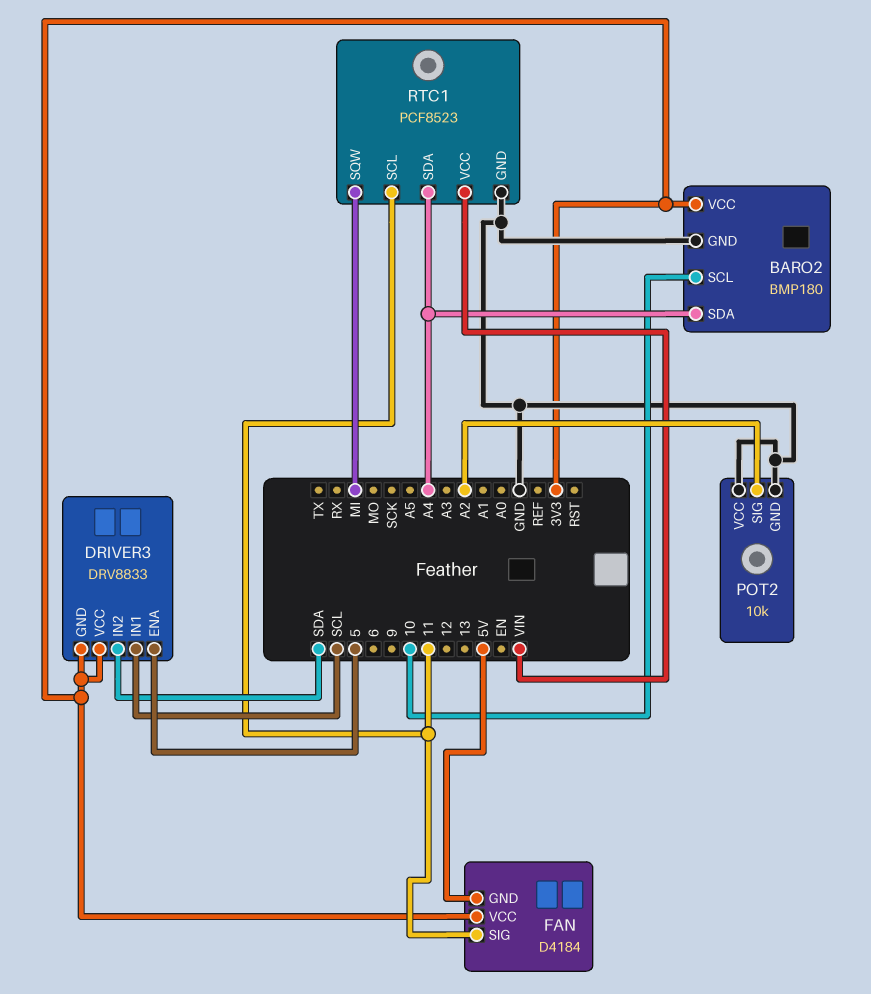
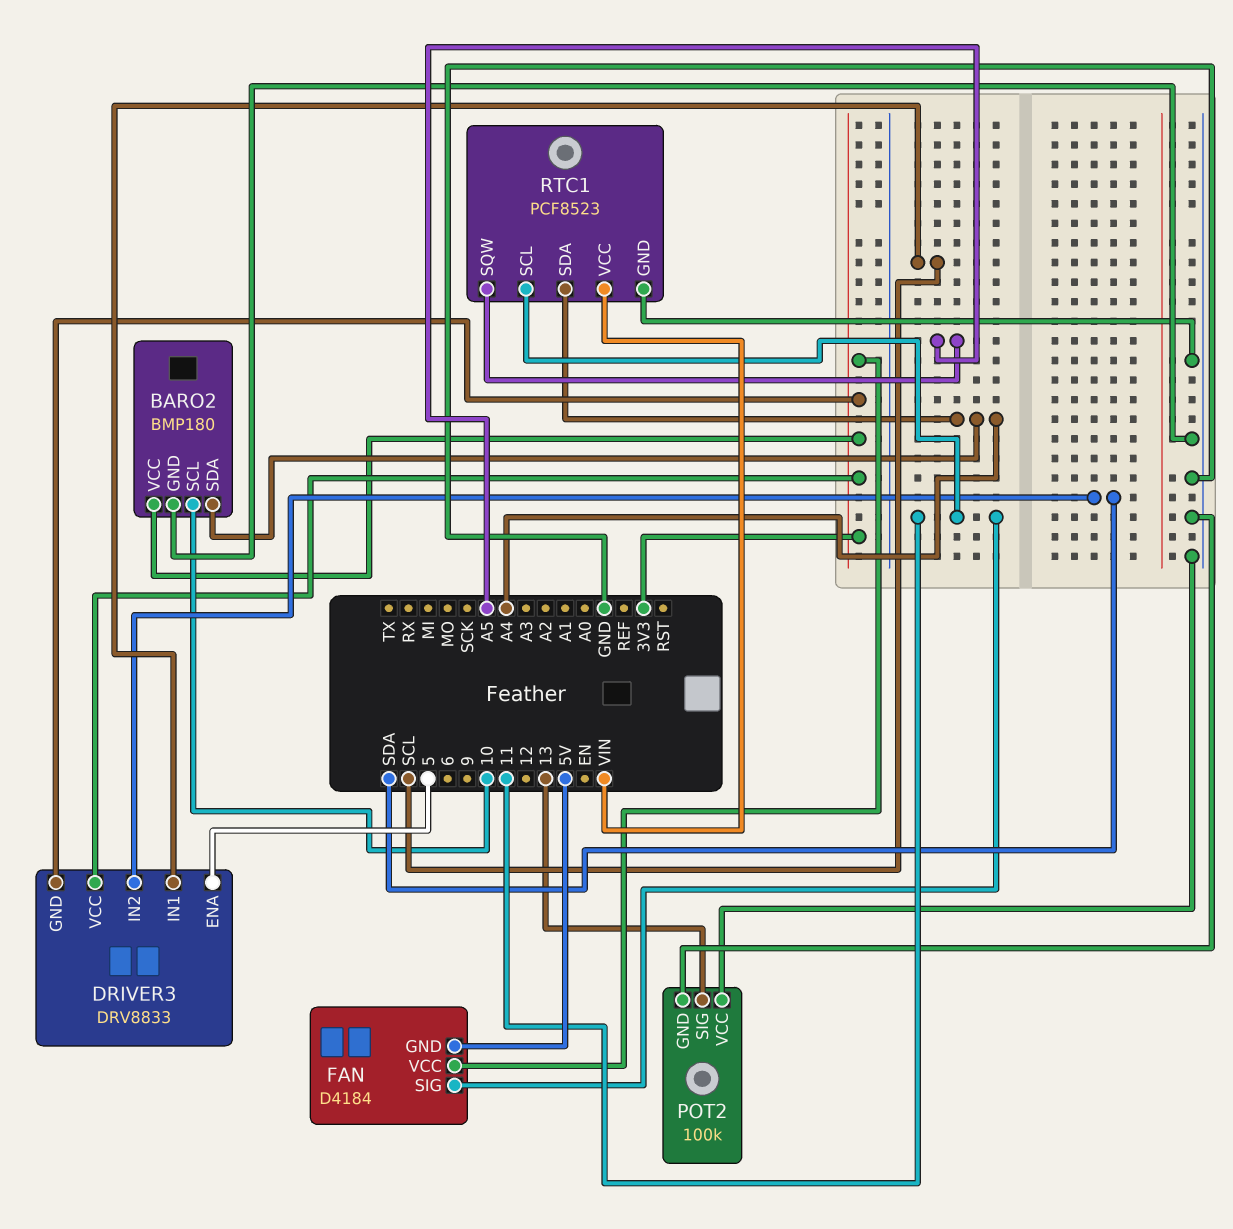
POT2: 10k -> 100k
POT2 pin SIG: A2 -> 13
RTC1 pin SQW: MI -> A5

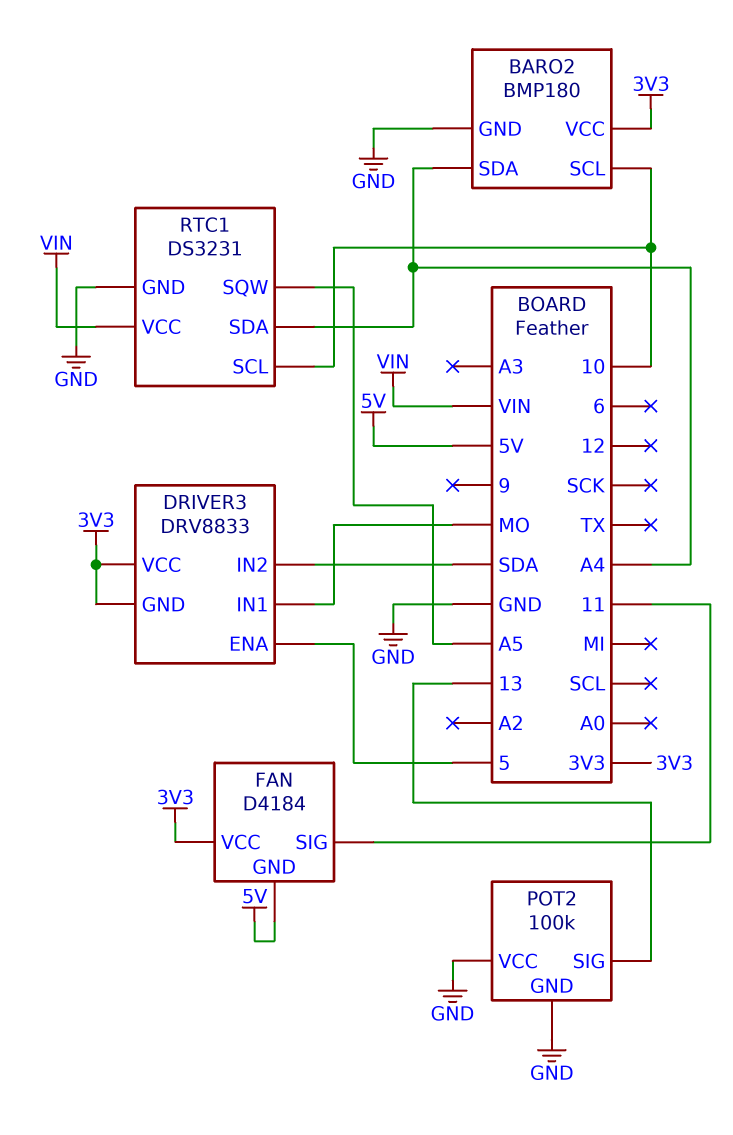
DRIVER3 pin IN1: SCL -> MO
RTC1: PCF8523 -> DS3231
RTC1 pin SCL: 11 -> 10

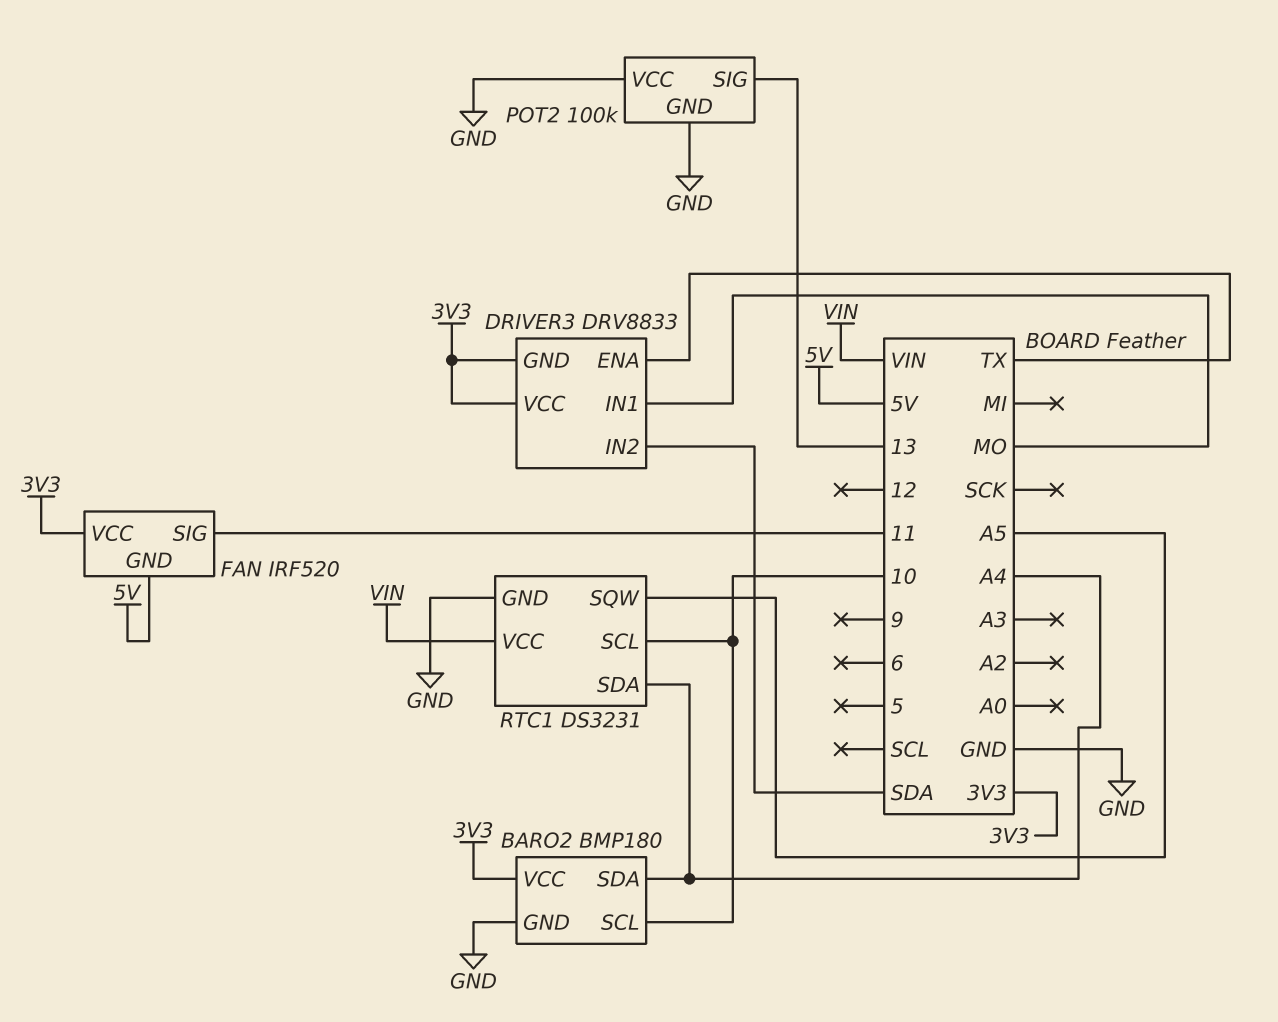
DRIVER3 pin ENA: 5 -> TX
FAN: D4184 -> IRF520

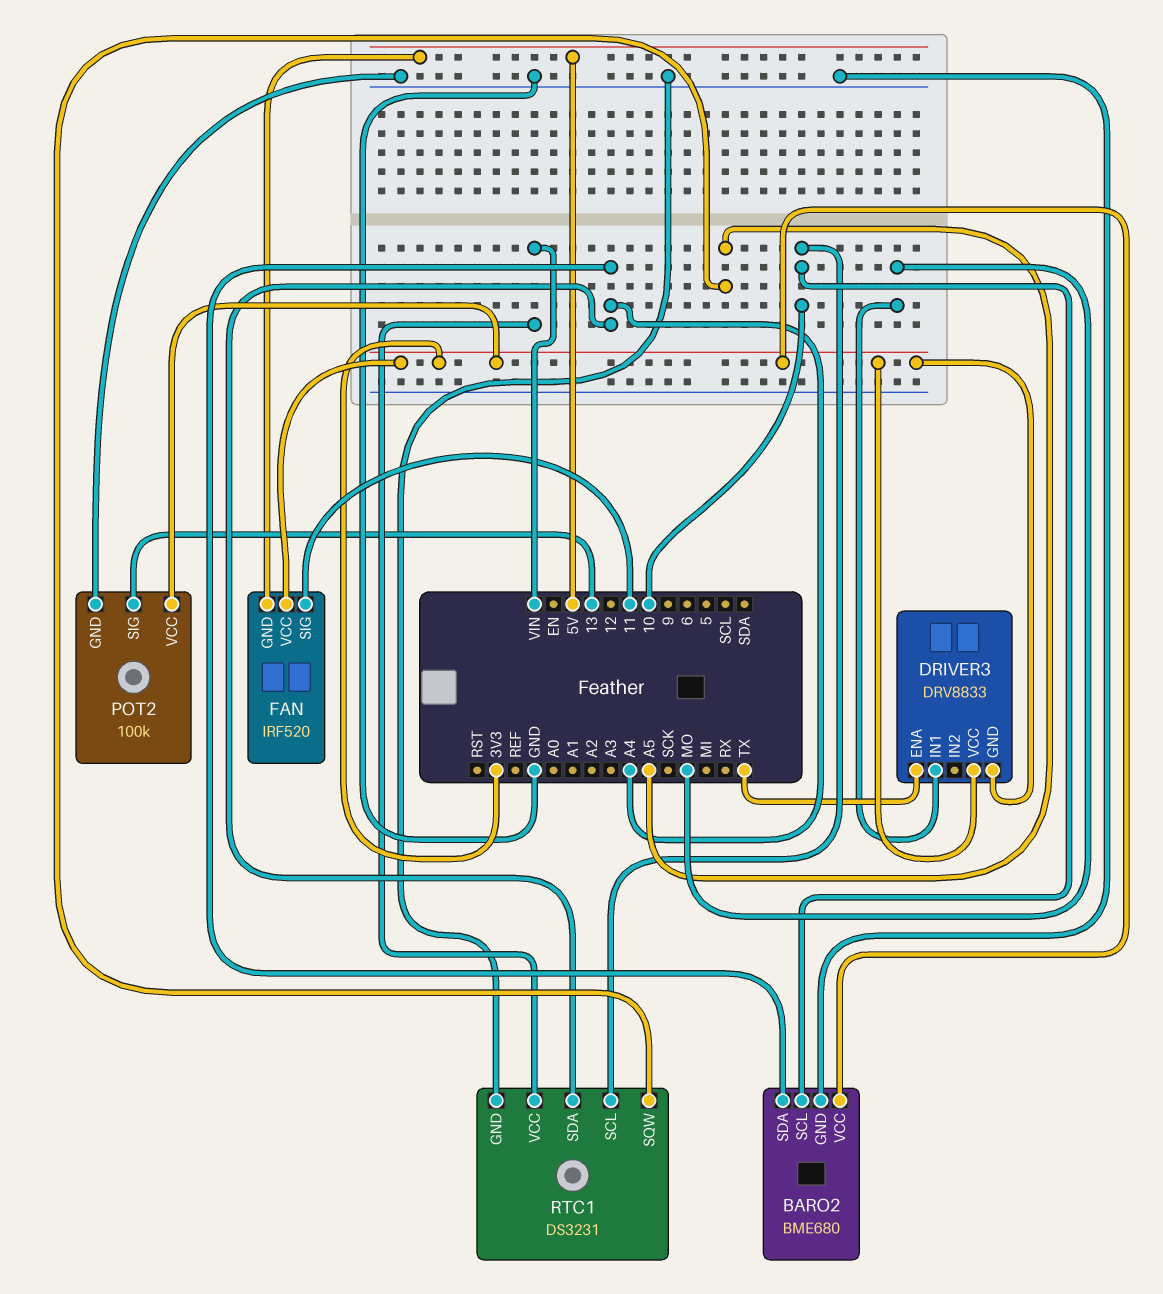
BARO2: BMP180 -> BME680
DRIVER3 pin IN2: SDA -> none
POT2 pin VCC: GND -> 3V3

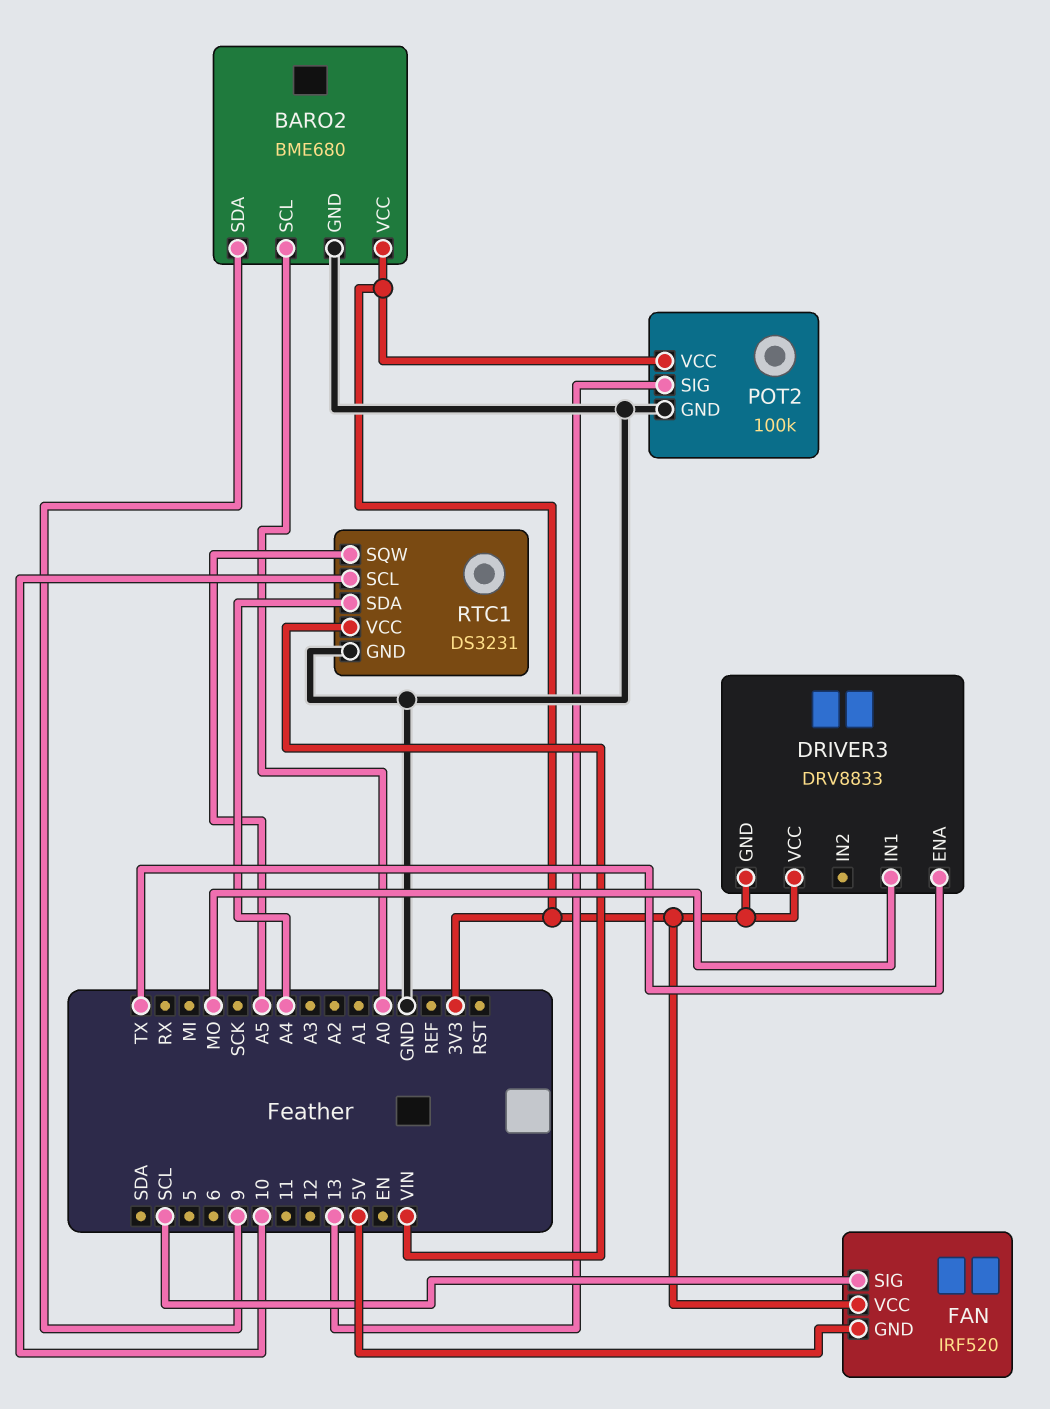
BARO2 pin SCL: 10 -> A0
BARO2 pin SDA: A4 -> 9
FAN pin SIG: 11 -> SCL

